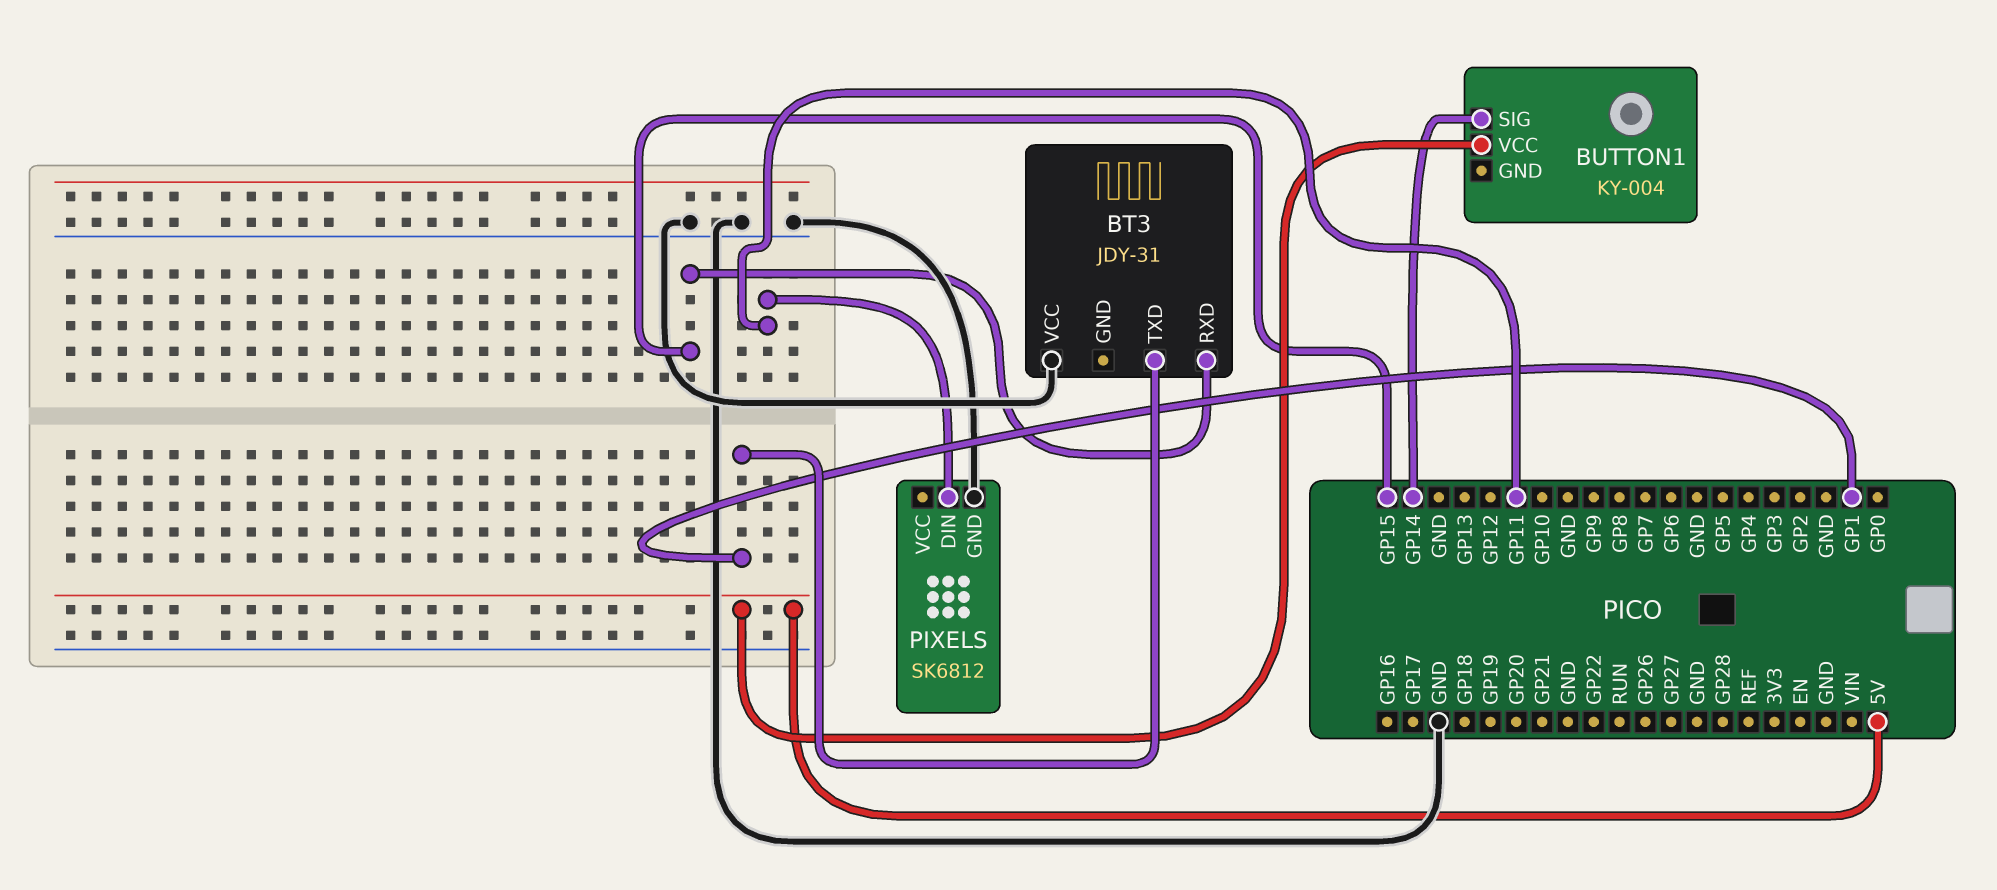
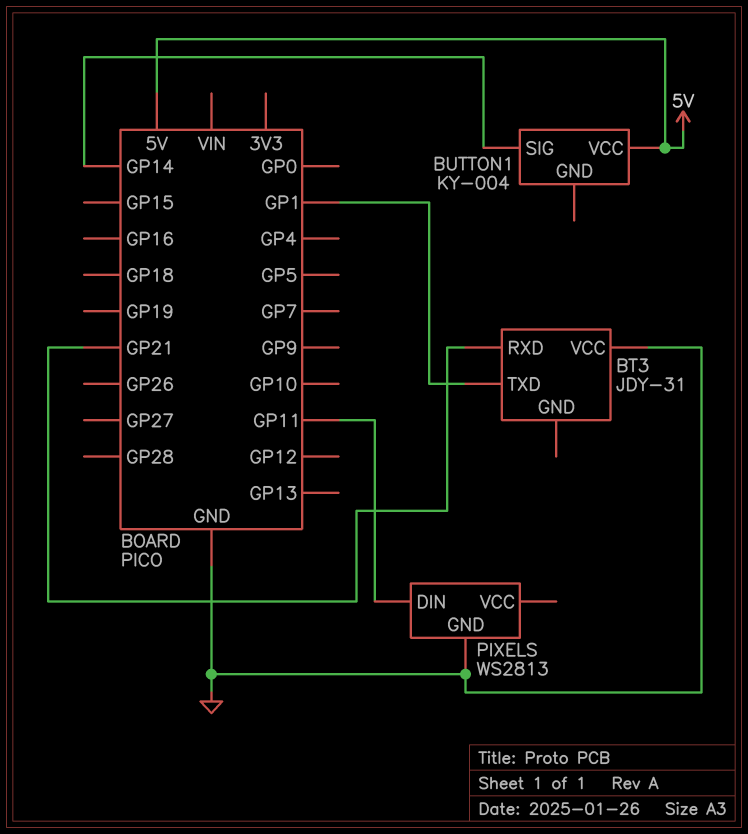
BT3 pin RXD: GP15 -> GP21
PIXELS: SK6812 -> WS2813

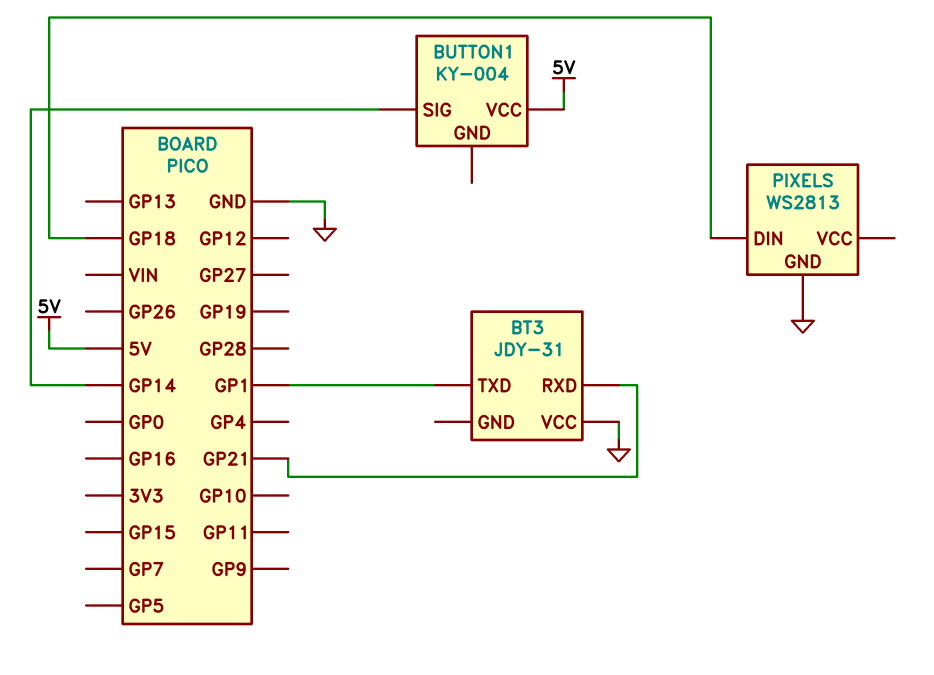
PIXELS pin DIN: GP11 -> GP18

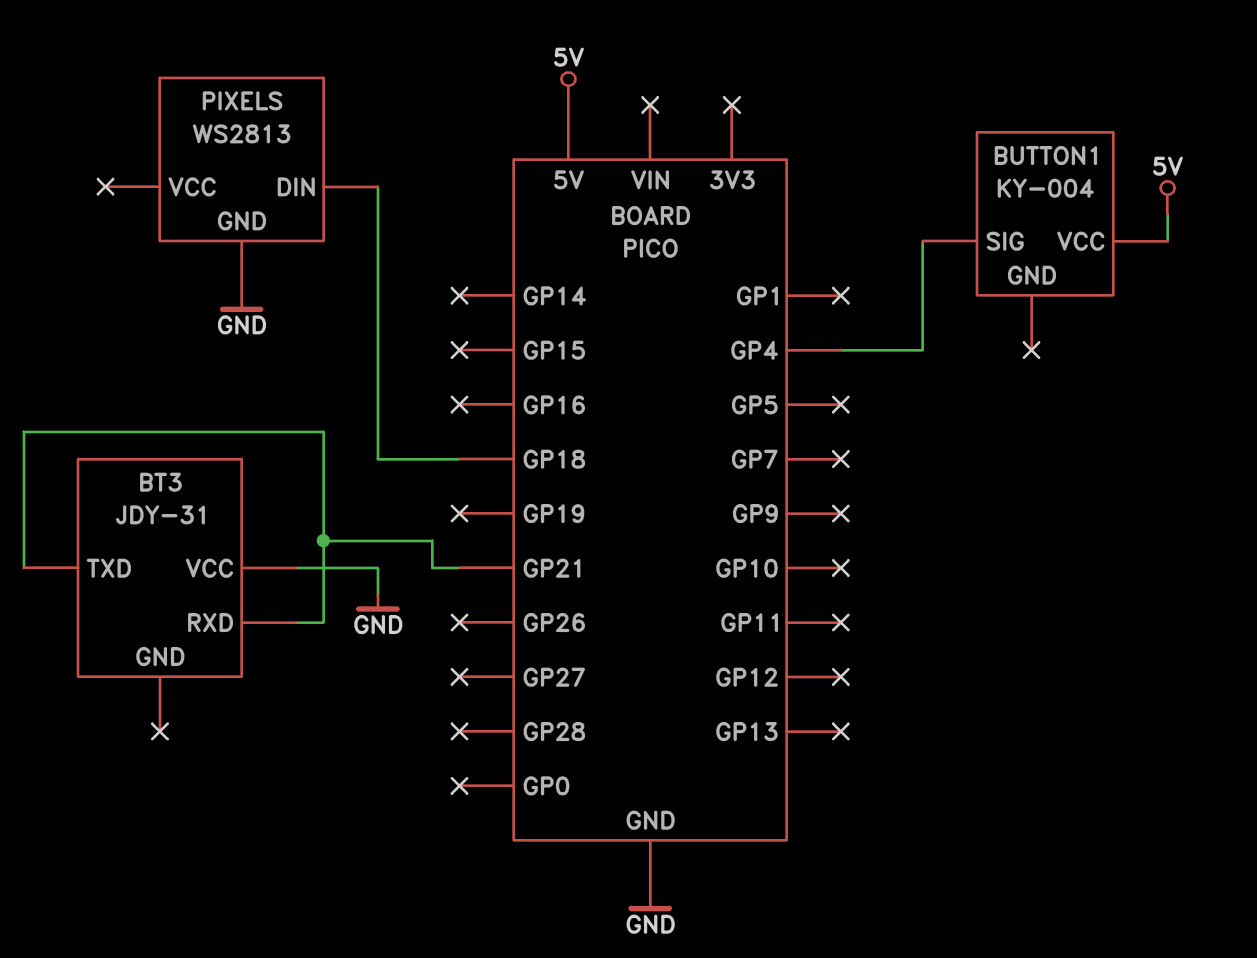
BT3 pin TXD: GP1 -> GP21
BUTTON1 pin SIG: GP14 -> GP4

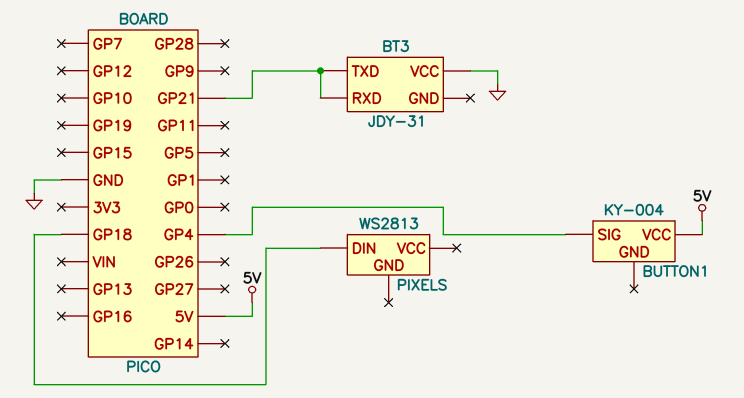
PIXELS pin GND: GND -> none

